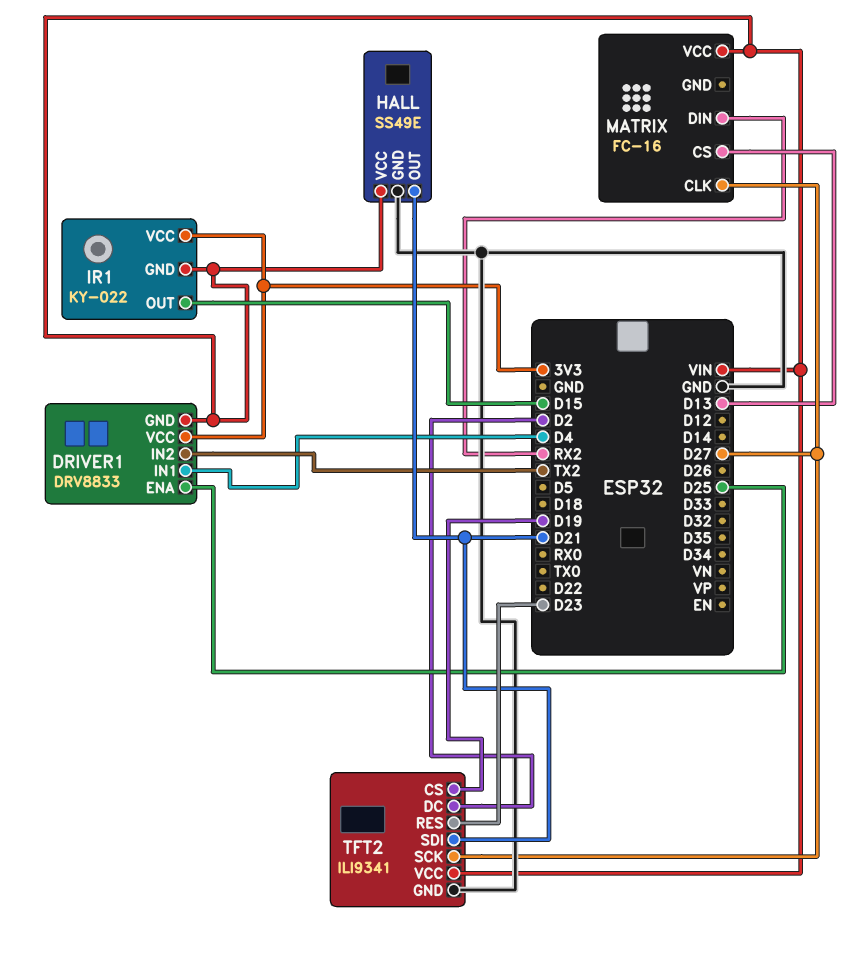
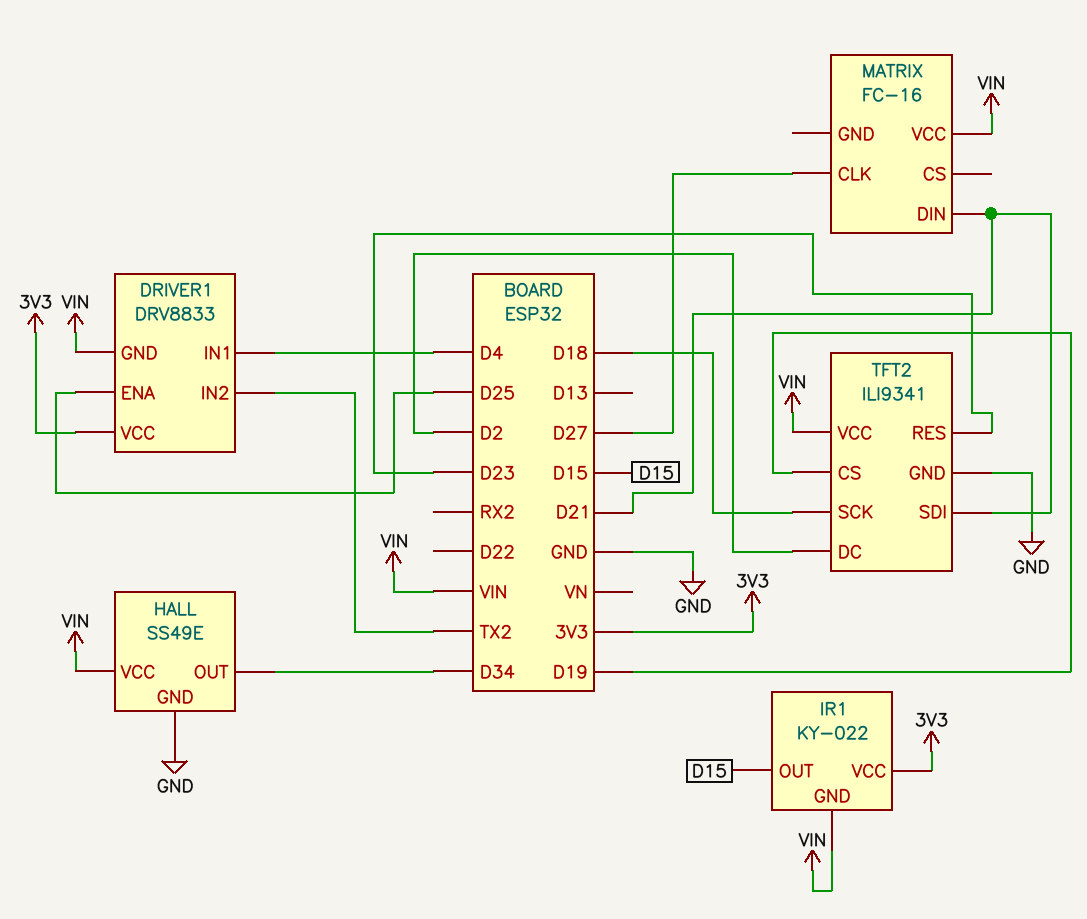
HALL pin OUT: D21 -> D34
MATRIX pin CS: D13 -> none
MATRIX pin DIN: RX2 -> D21
TFT2 pin SCK: D27 -> D18

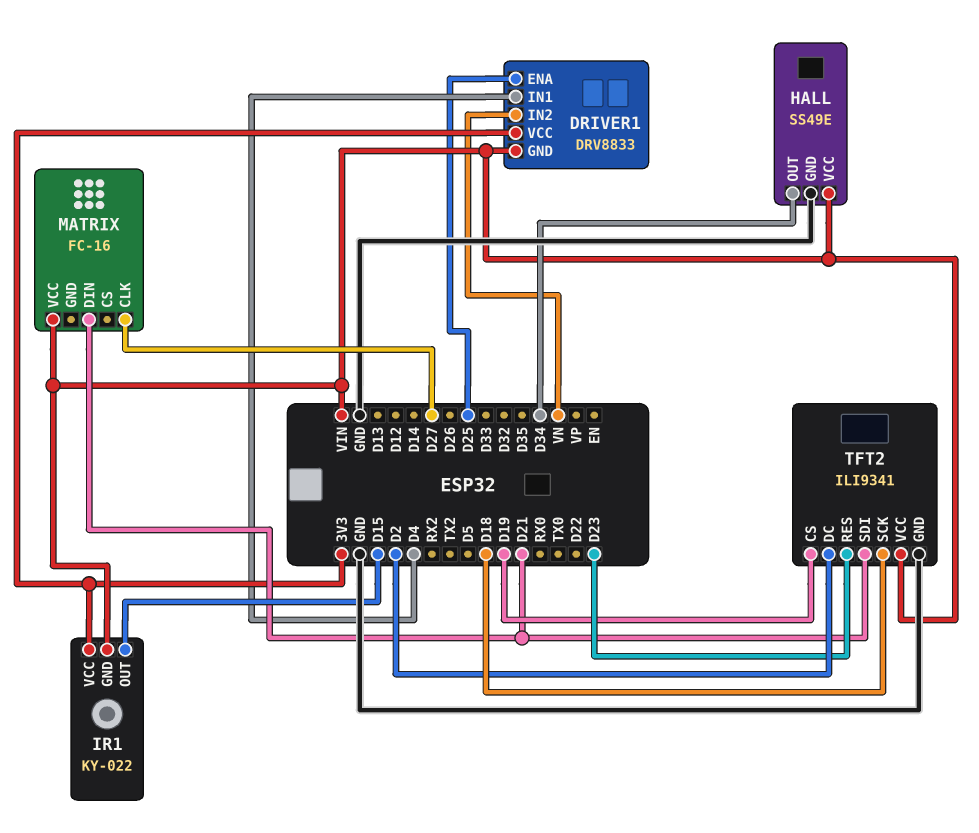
DRIVER1 pin IN2: TX2 -> VN

